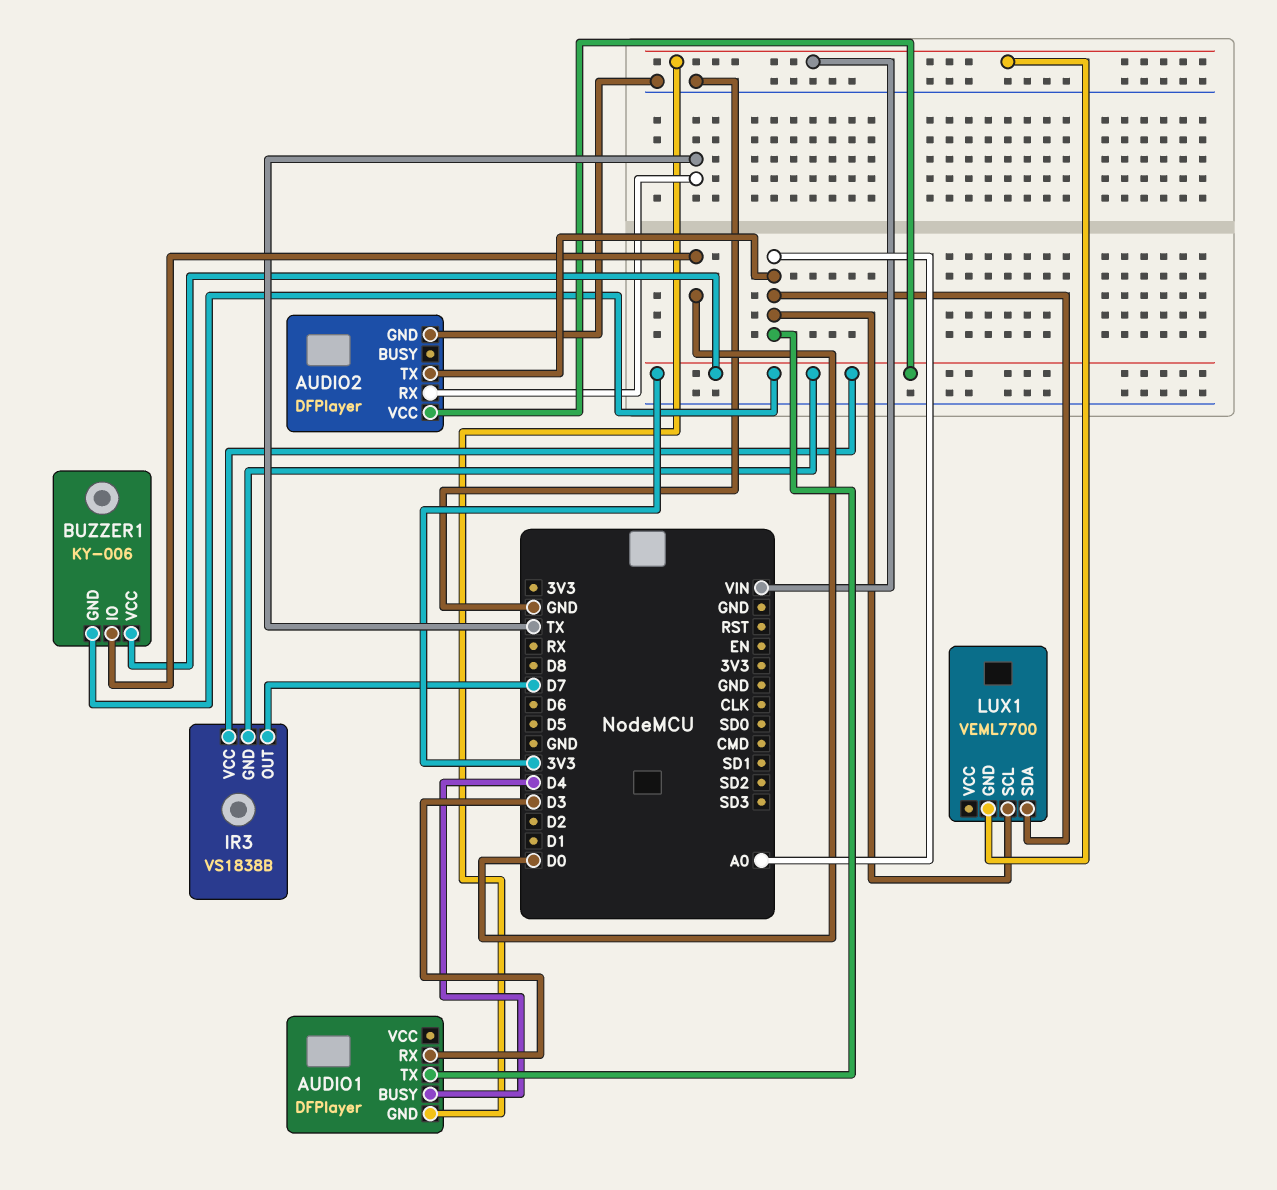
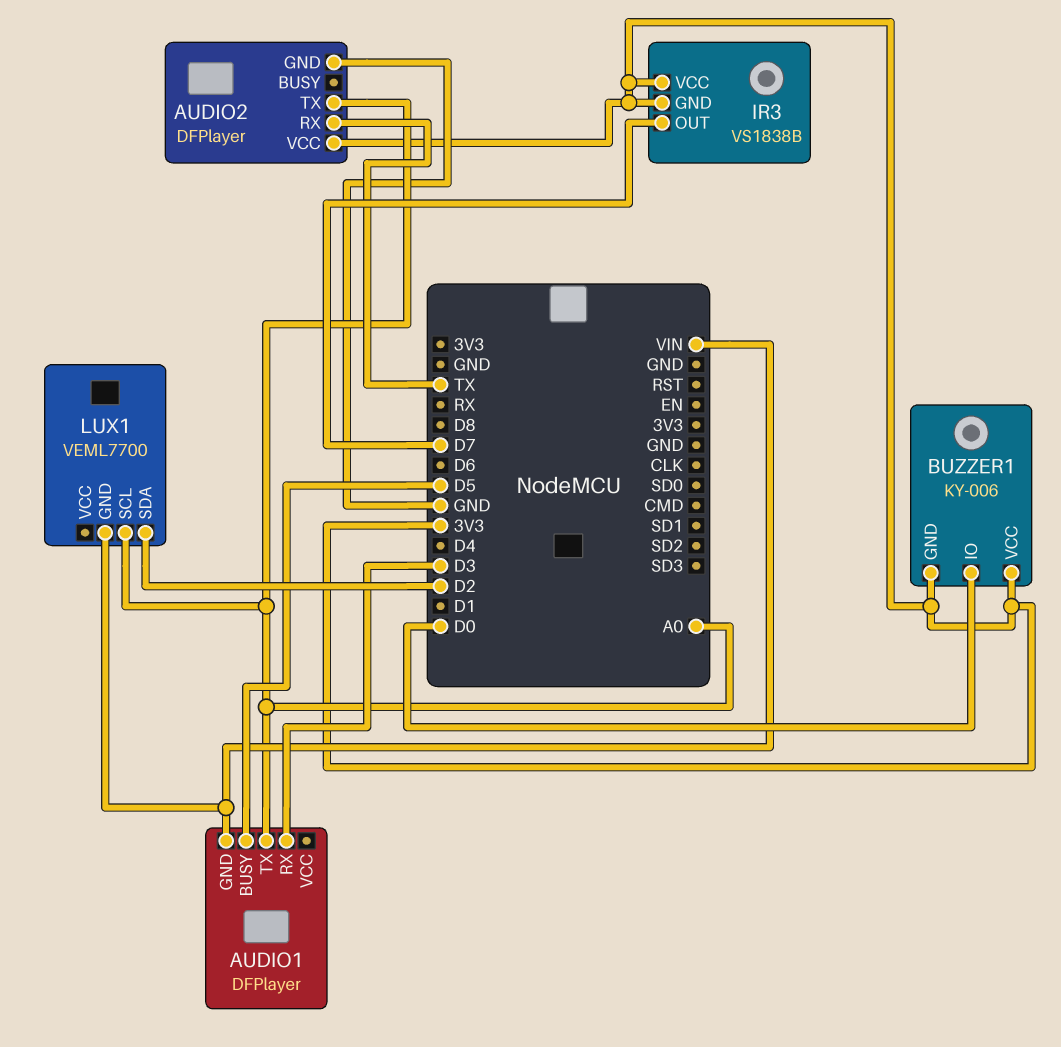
AUDIO1 pin BUSY: D4 -> D5
LUX1 pin SDA: A0 -> D2

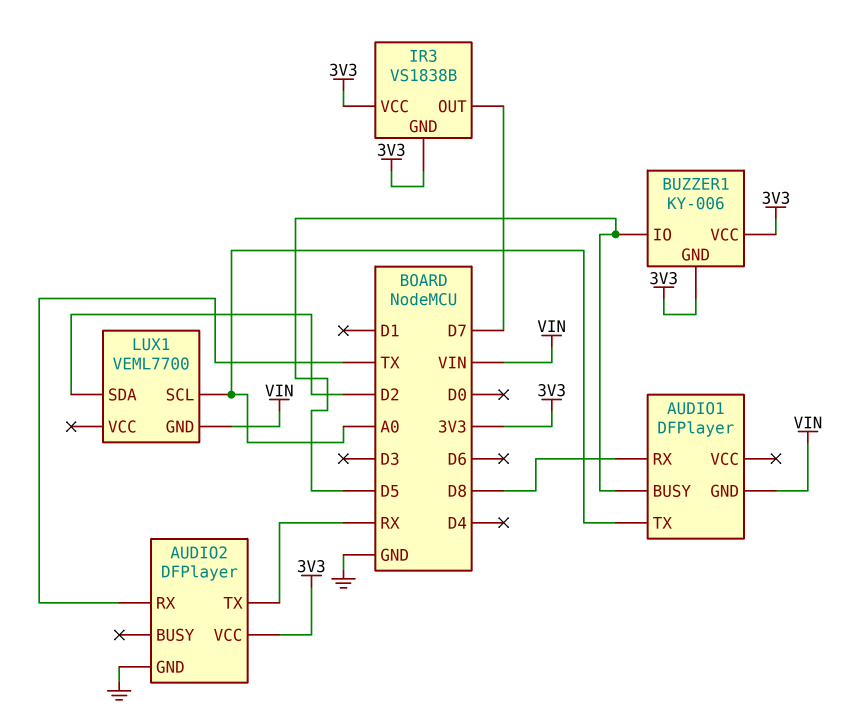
AUDIO1 pin RX: D3 -> D8
AUDIO2 pin TX: A0 -> RX
BUZZER1 pin IO: D0 -> D5

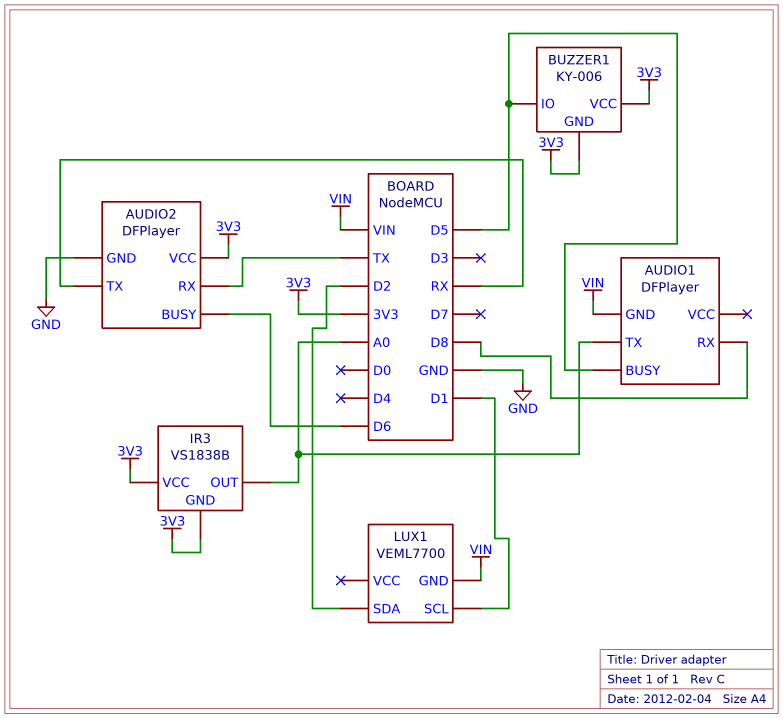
AUDIO2 pin BUSY: none -> D6
IR3 pin OUT: D7 -> A0
LUX1 pin SCL: A0 -> D1

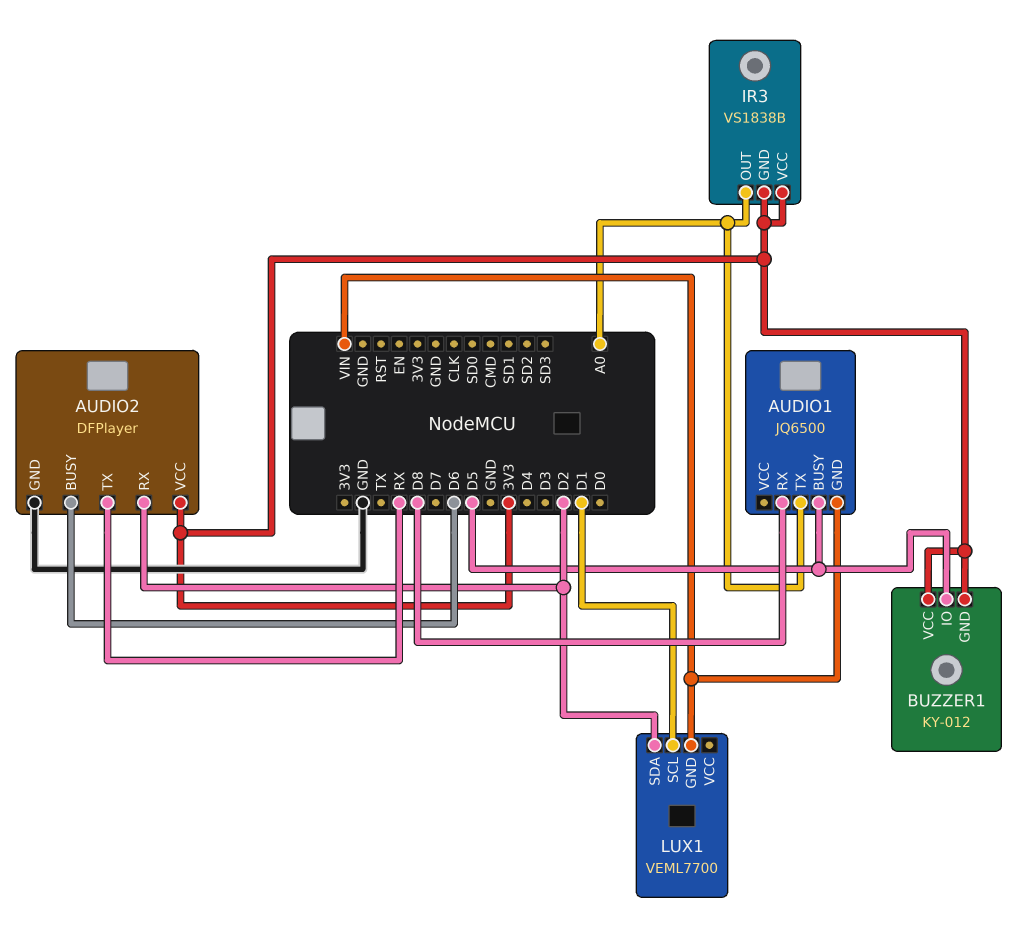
AUDIO1: DFPlayer -> JQ6500
AUDIO2 pin RX: TX -> D2
BUZZER1: KY-006 -> KY-012

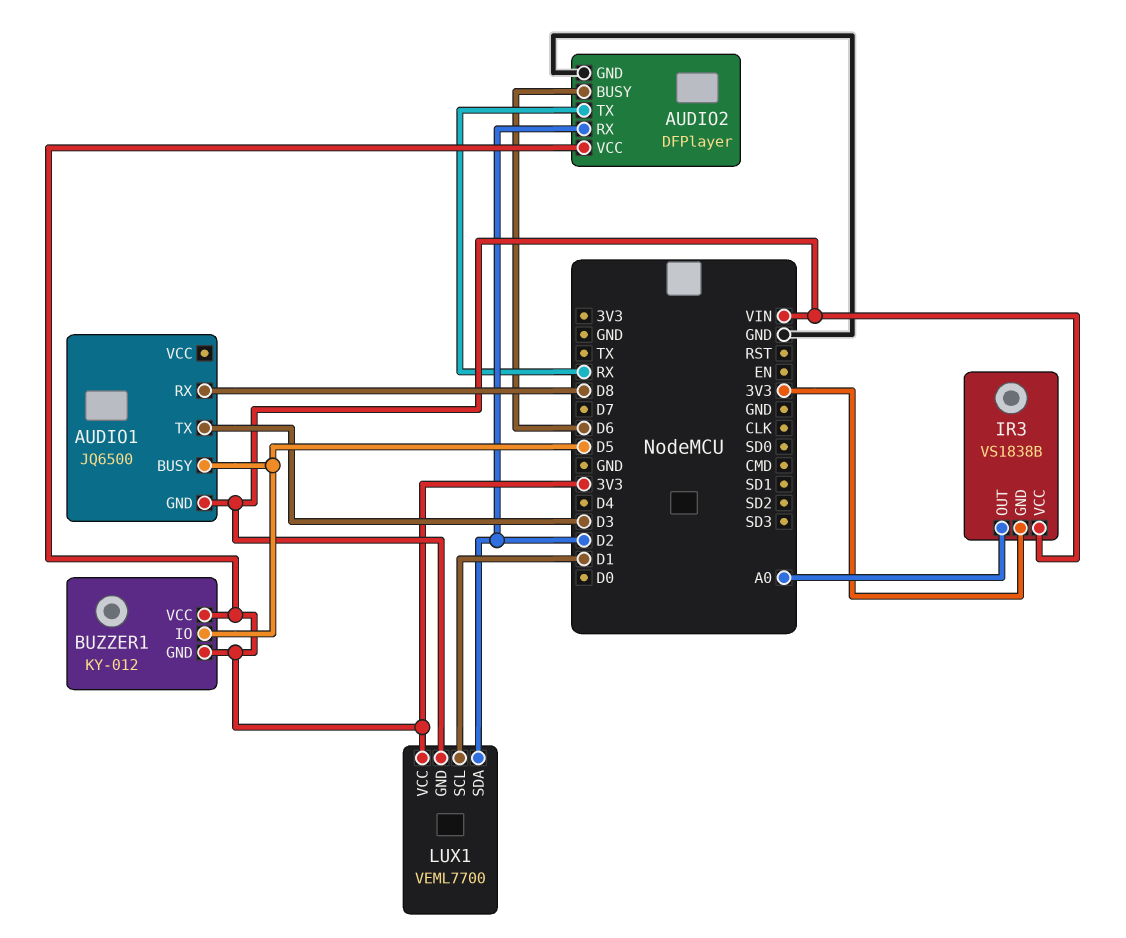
AUDIO1 pin TX: A0 -> D3
IR3 pin VCC: 3V3 -> VIN
LUX1 pin VCC: none -> 3V3

